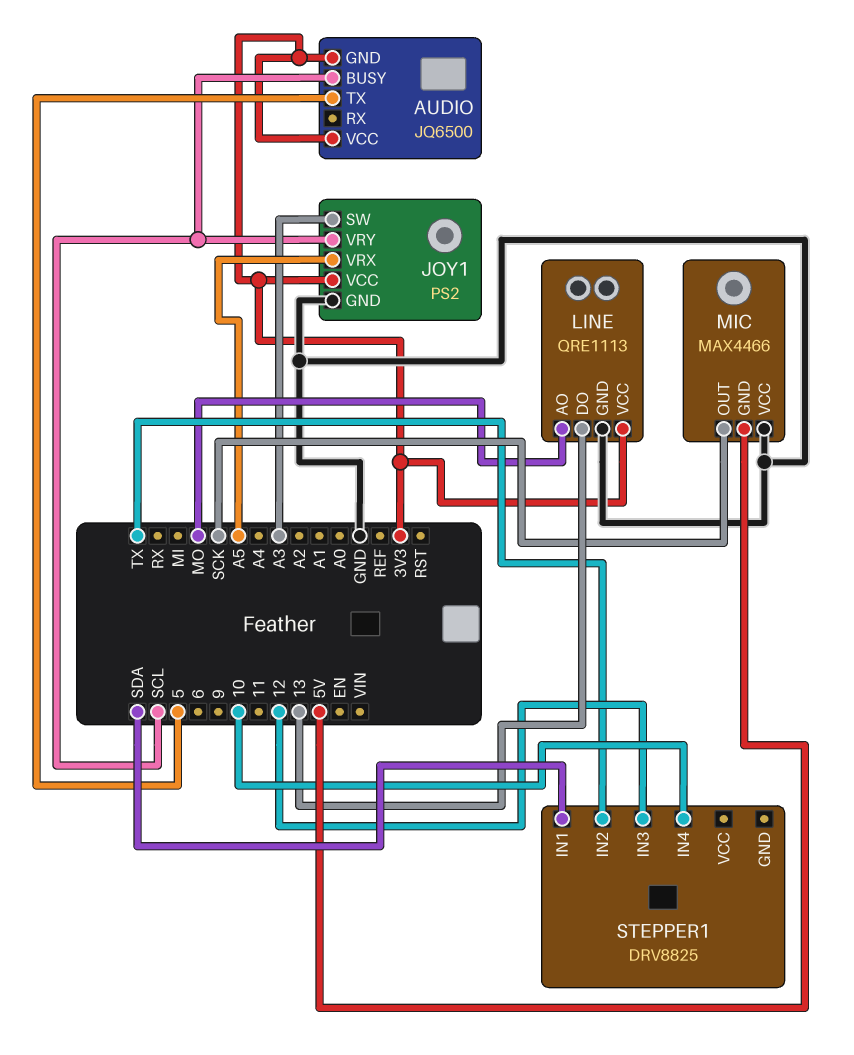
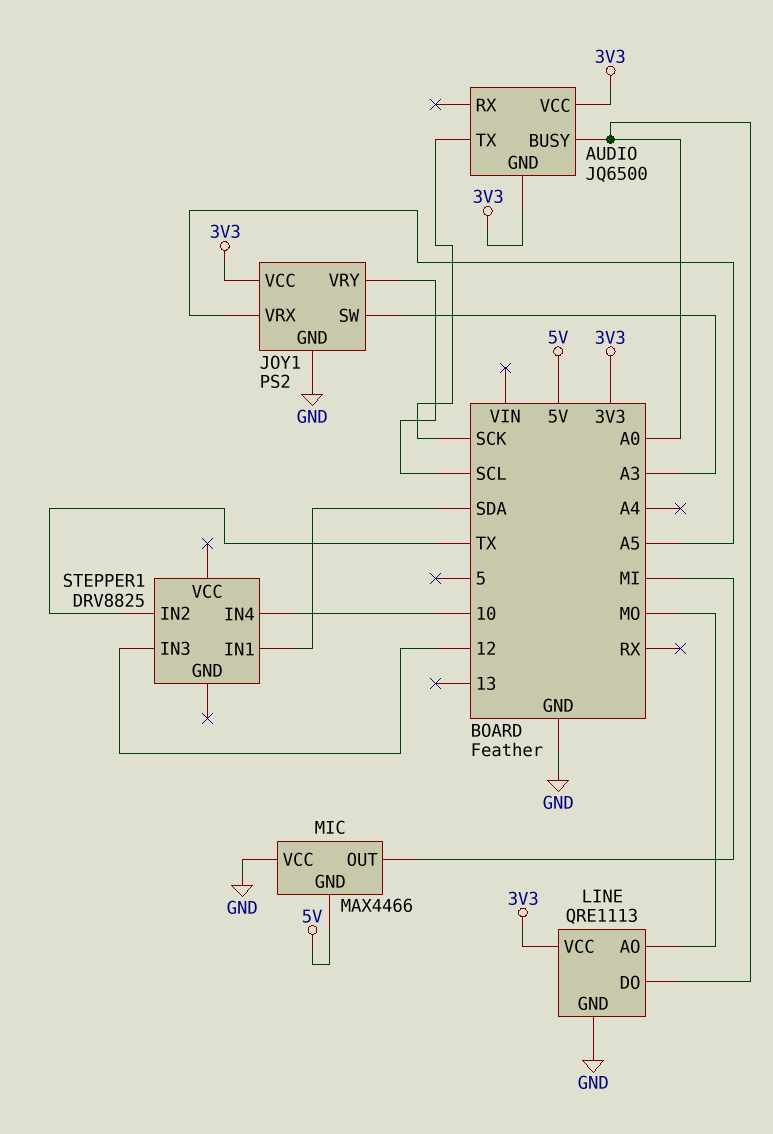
AUDIO pin BUSY: SCL -> A0
AUDIO pin TX: 5 -> SCK
LINE pin DO: 13 -> A0
MIC pin OUT: SCK -> MI

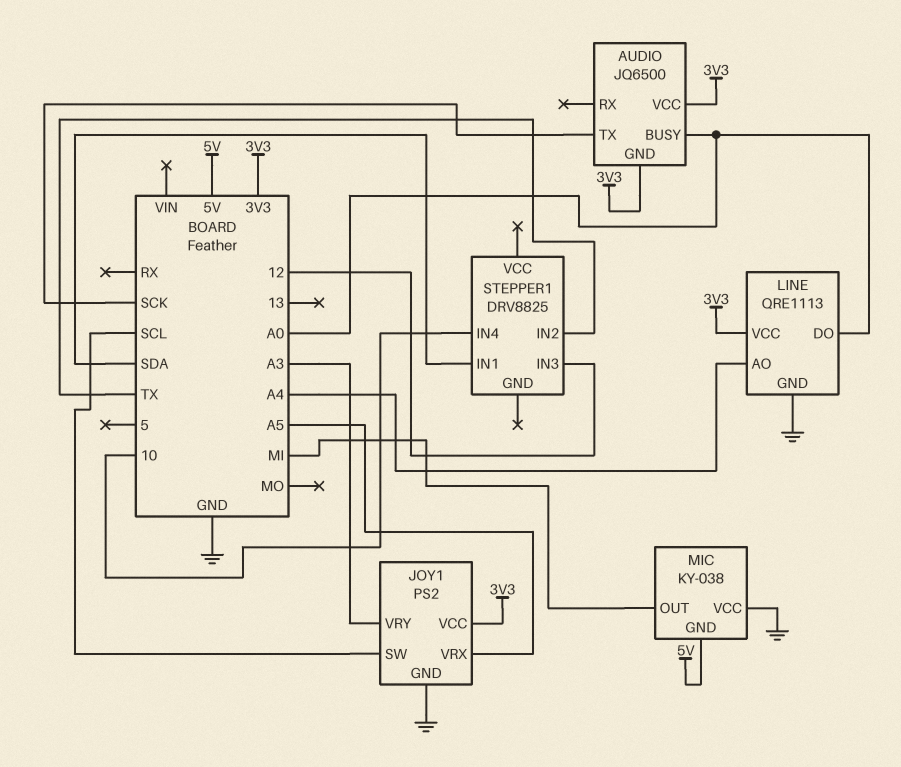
JOY1 pin SW: A3 -> SCL
JOY1 pin VRY: SCL -> A3
LINE pin AO: MO -> A4
MIC: MAX4466 -> KY-038

